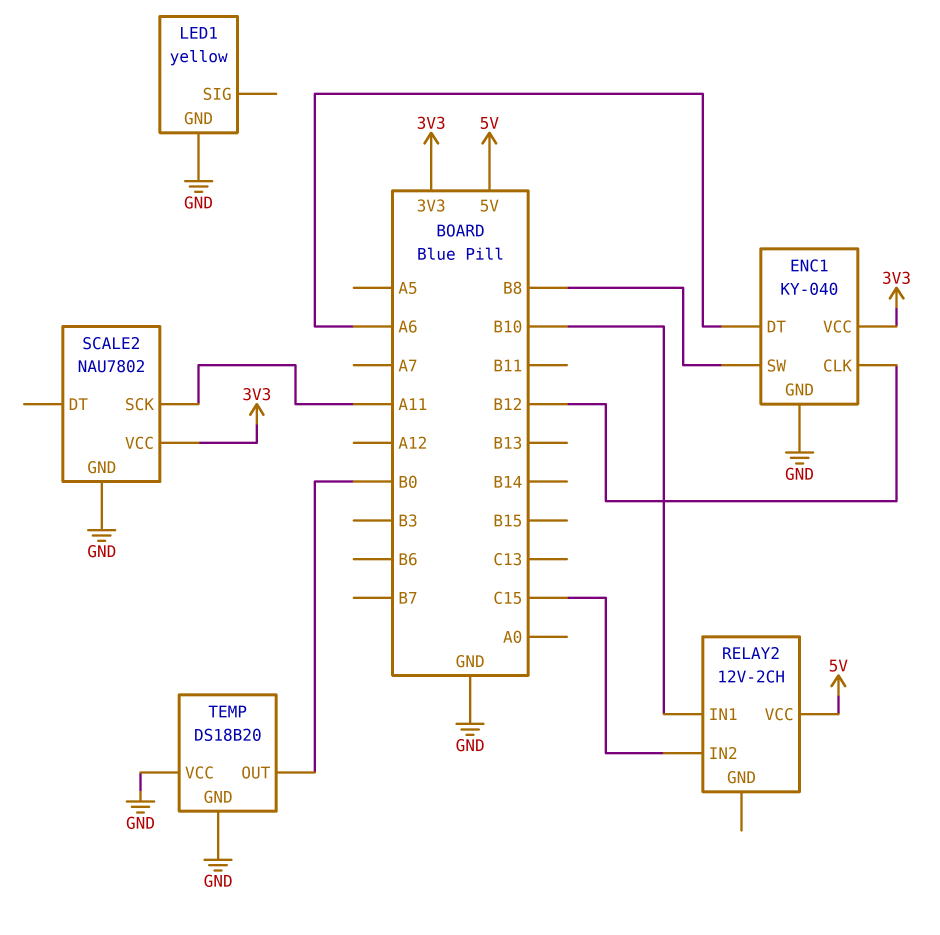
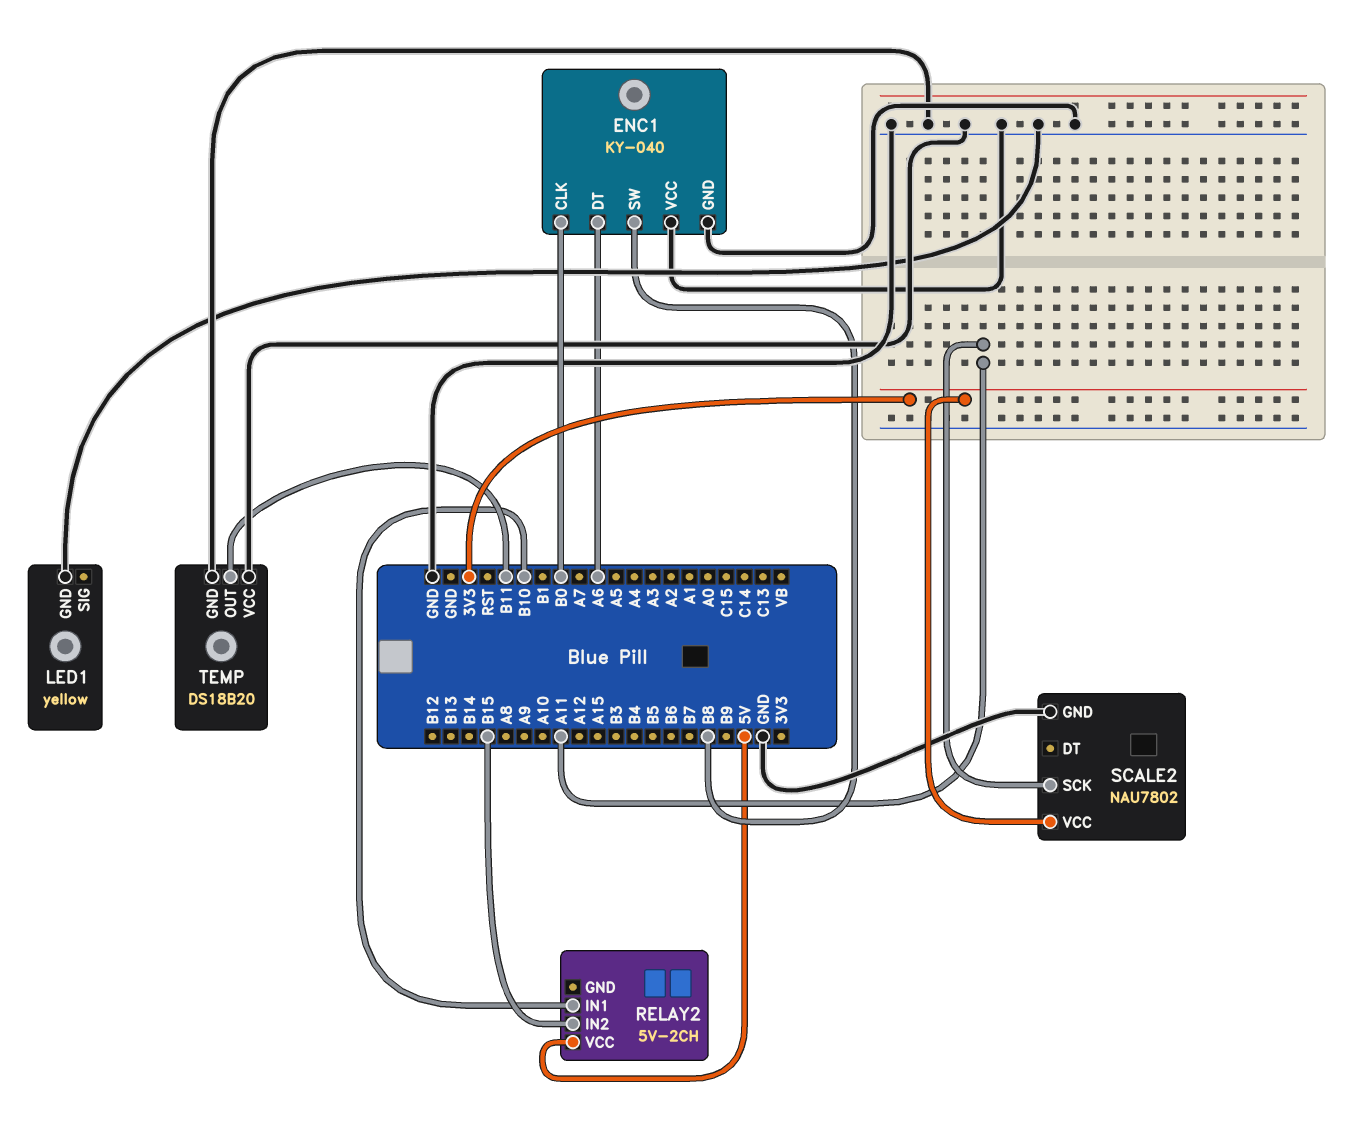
ENC1 pin CLK: B12 -> B0
ENC1 pin VCC: 3V3 -> GND
RELAY2: 12V-2CH -> 5V-2CH
RELAY2 pin IN2: C15 -> B15
TEMP pin OUT: B0 -> B11

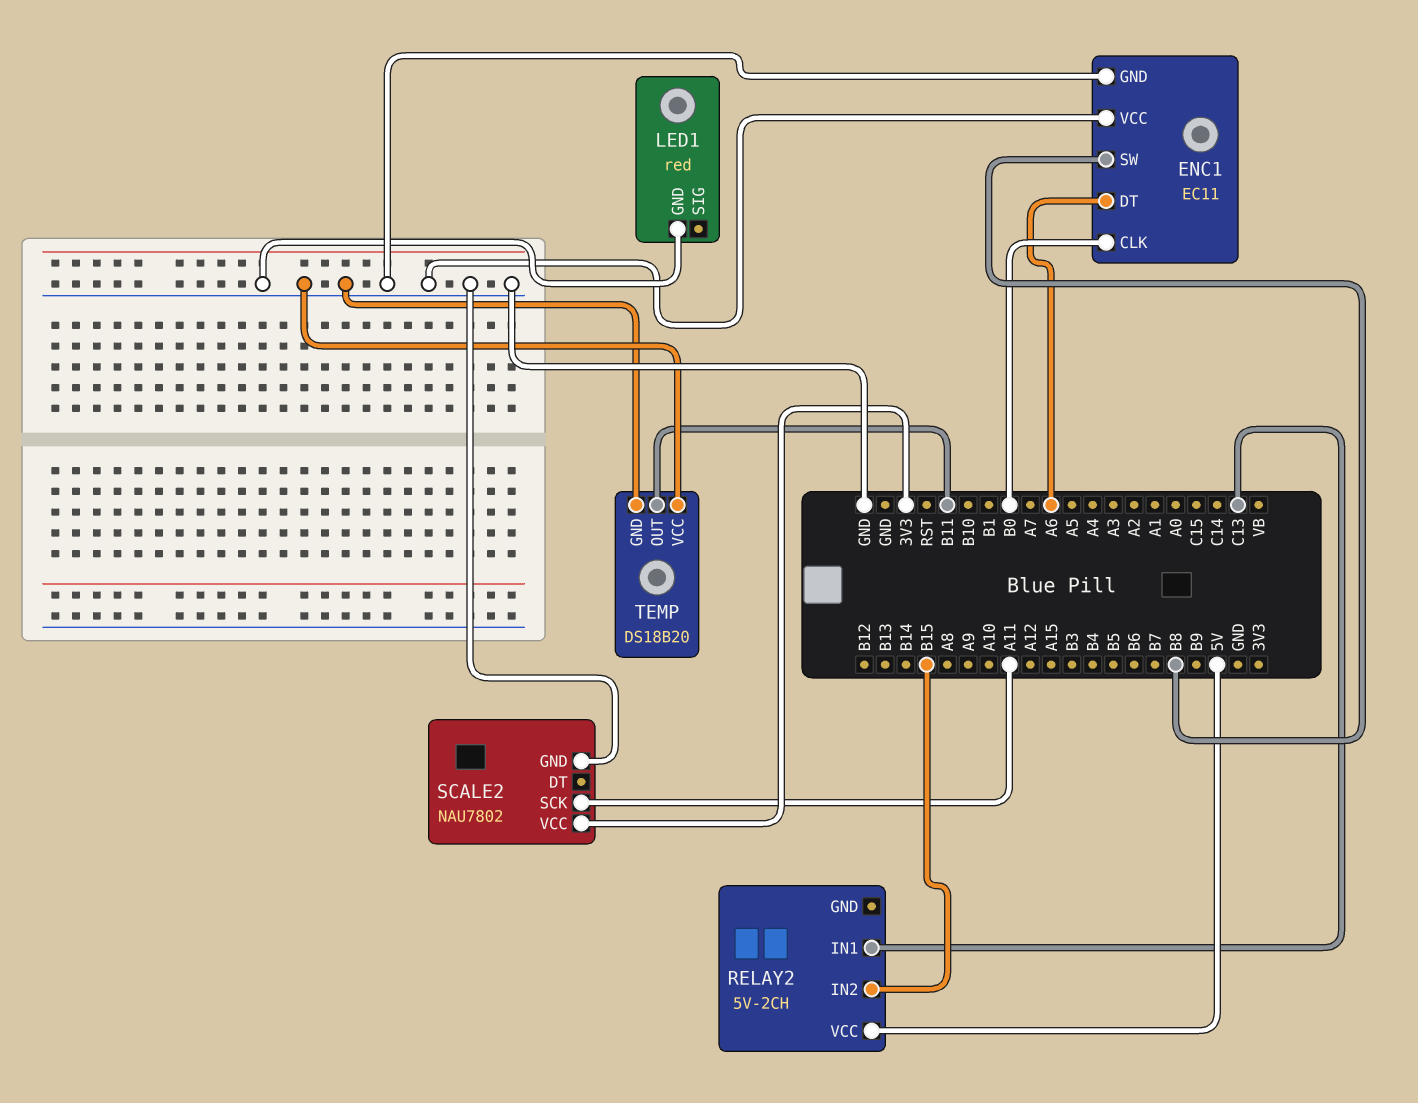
ENC1: KY-040 -> EC11
LED1: yellow -> red
RELAY2 pin IN1: B10 -> C13

